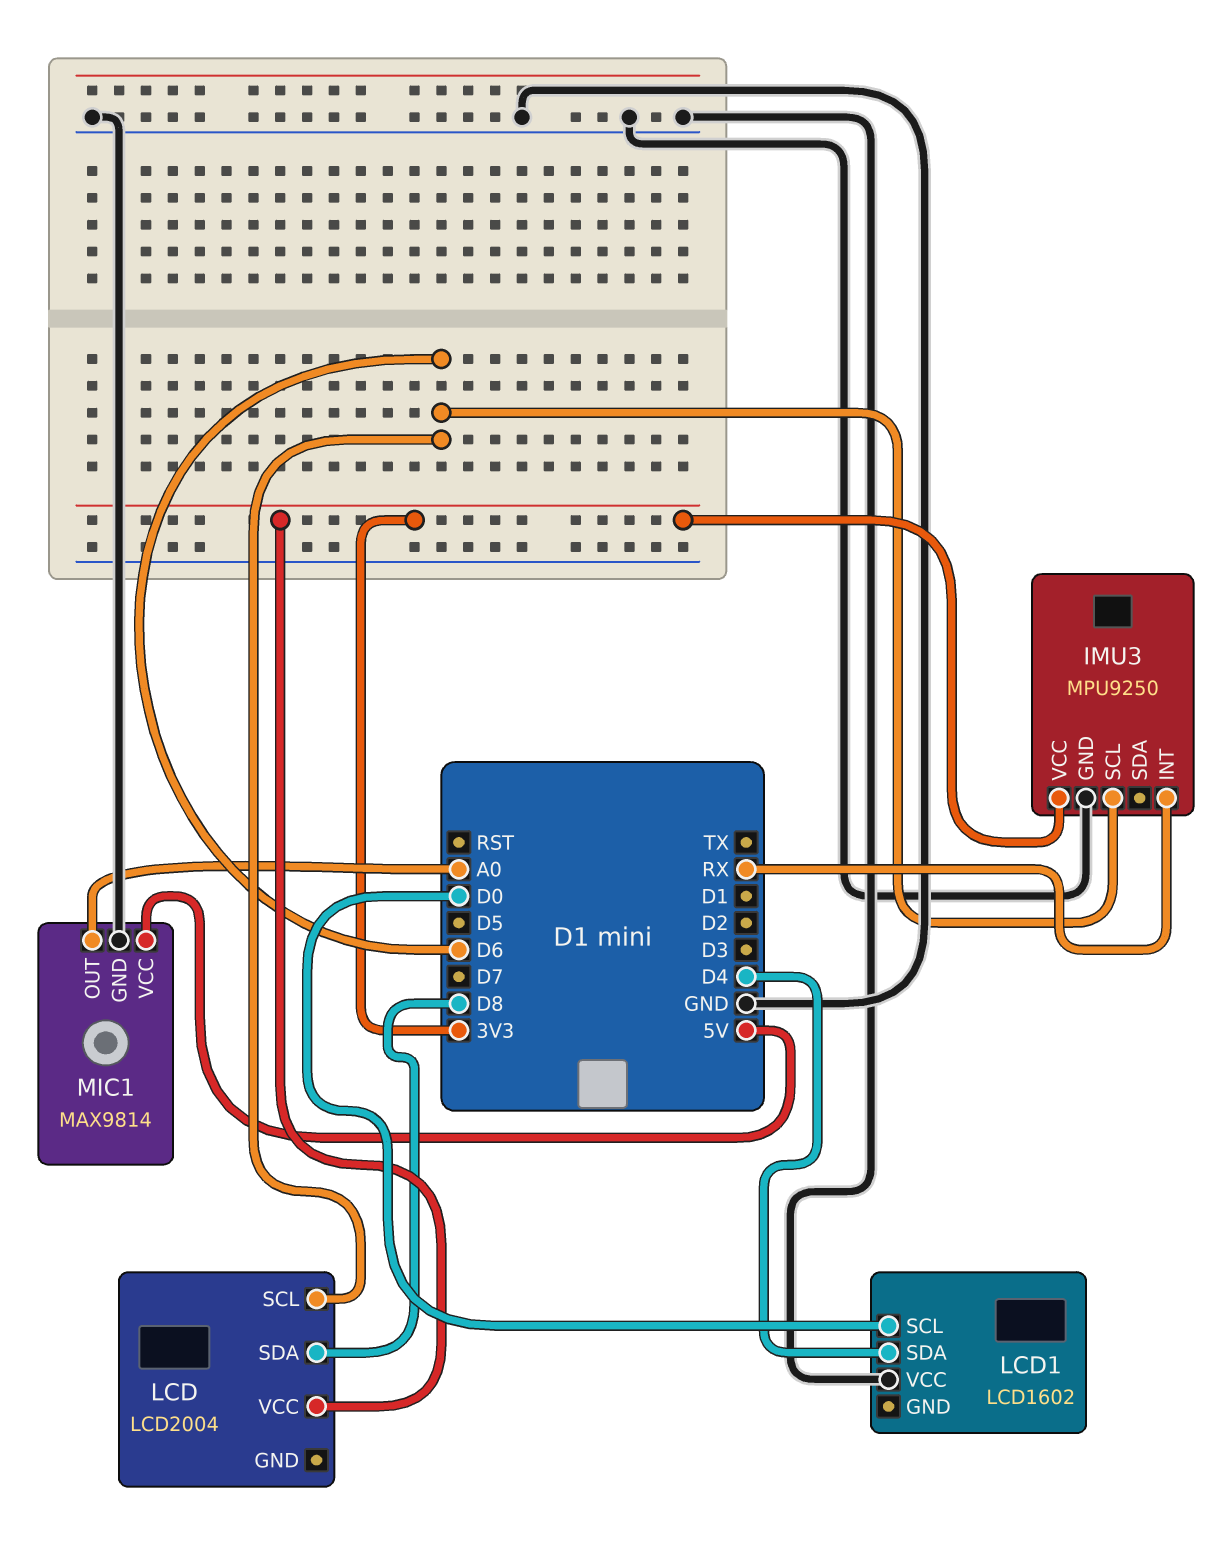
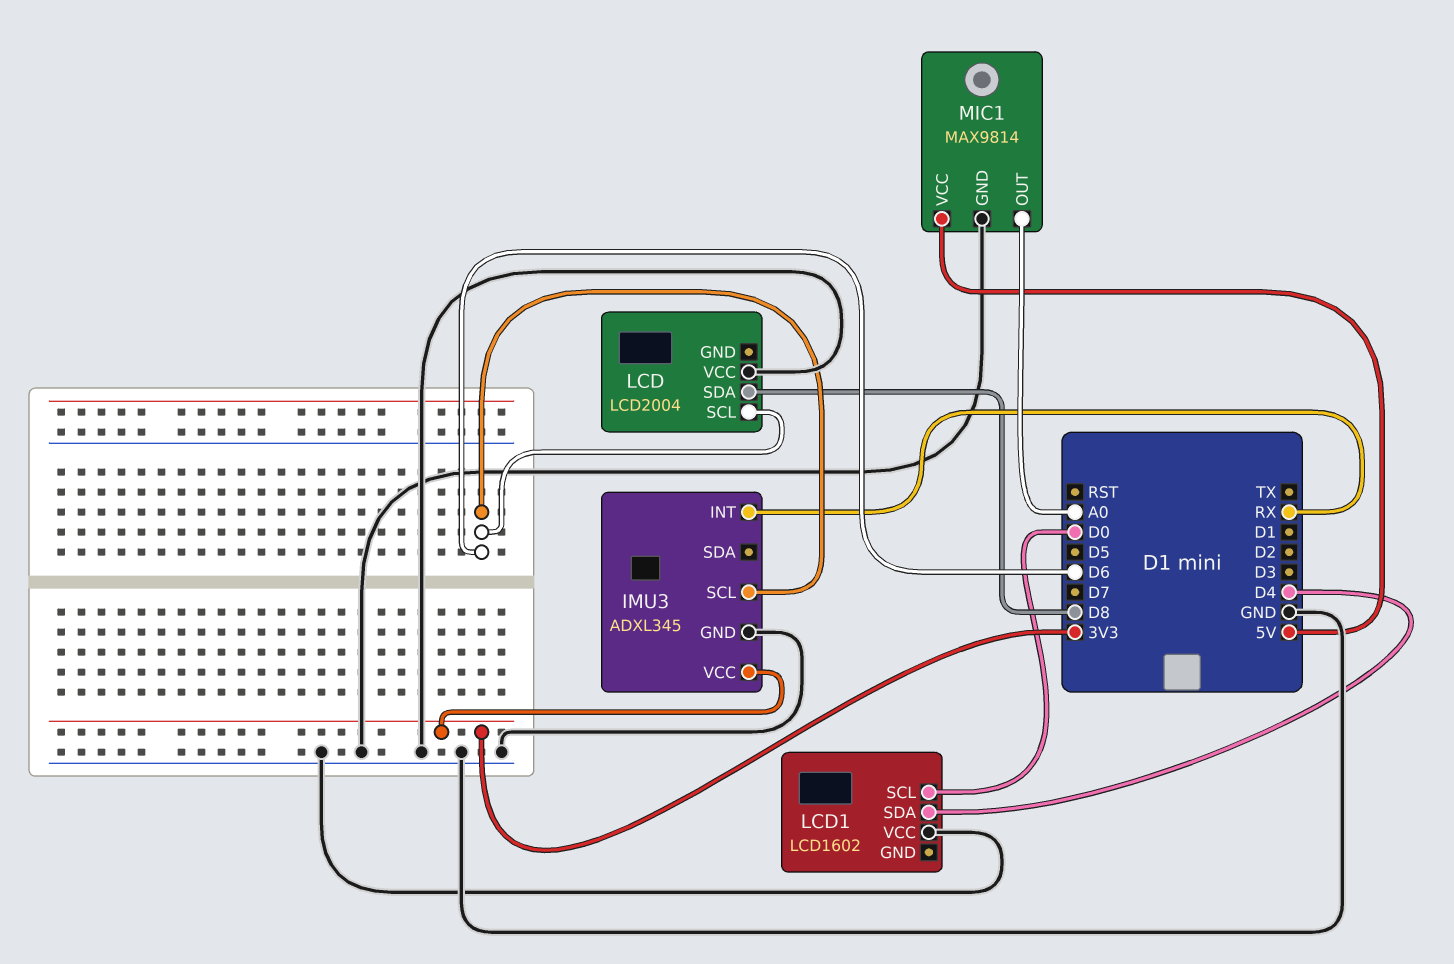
IMU3: MPU9250 -> ADXL345
LCD pin VCC: 3V3 -> GND

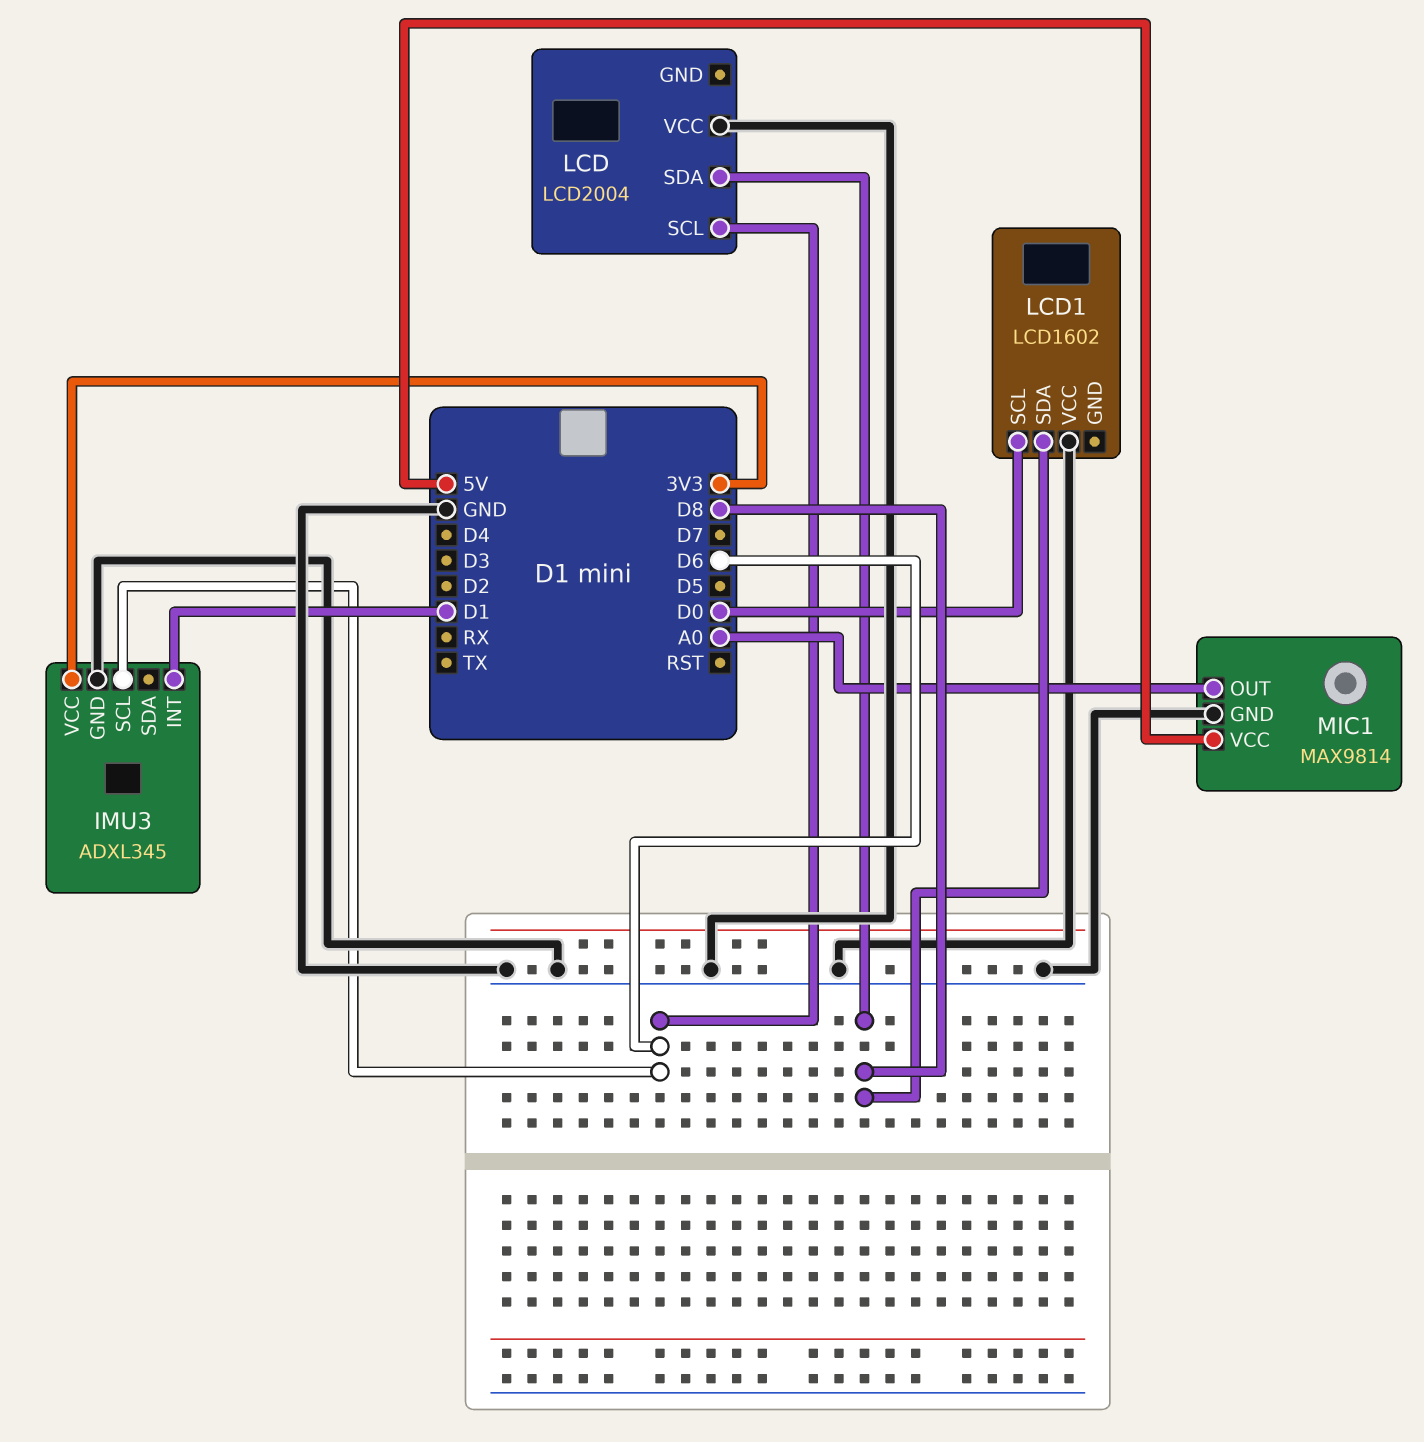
IMU3 pin INT: RX -> D1
LCD1 pin SDA: D4 -> D8

